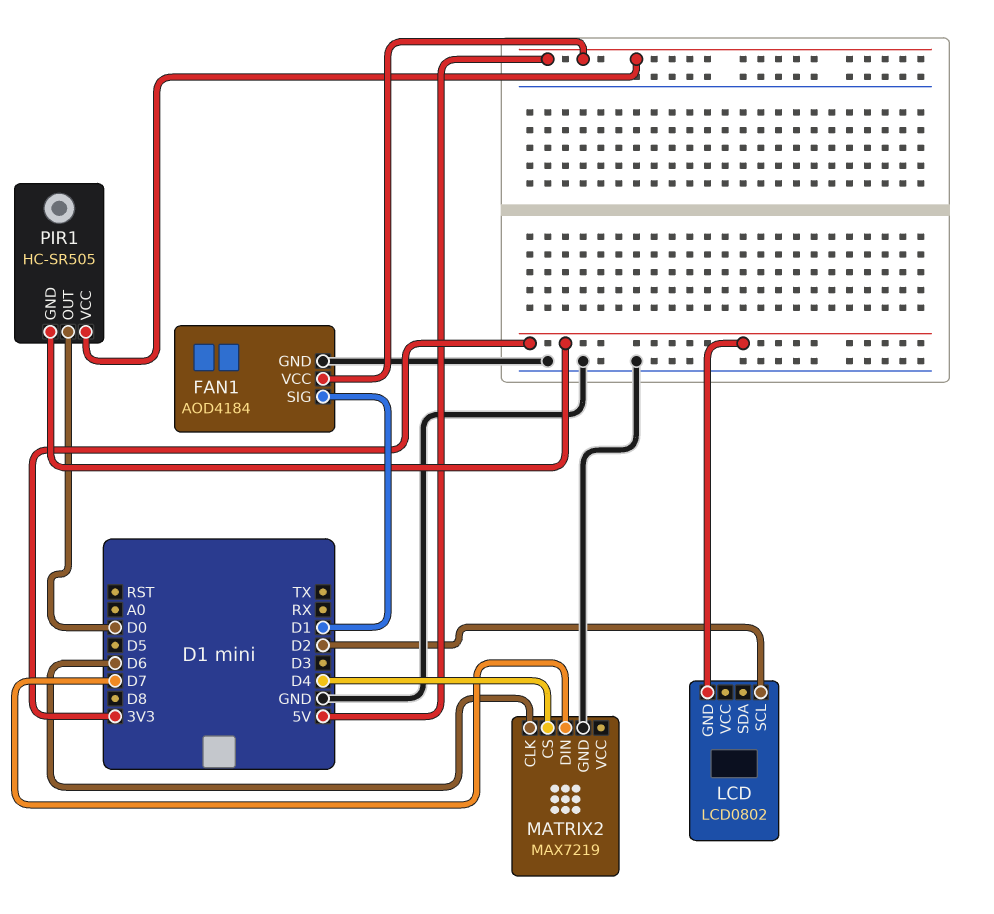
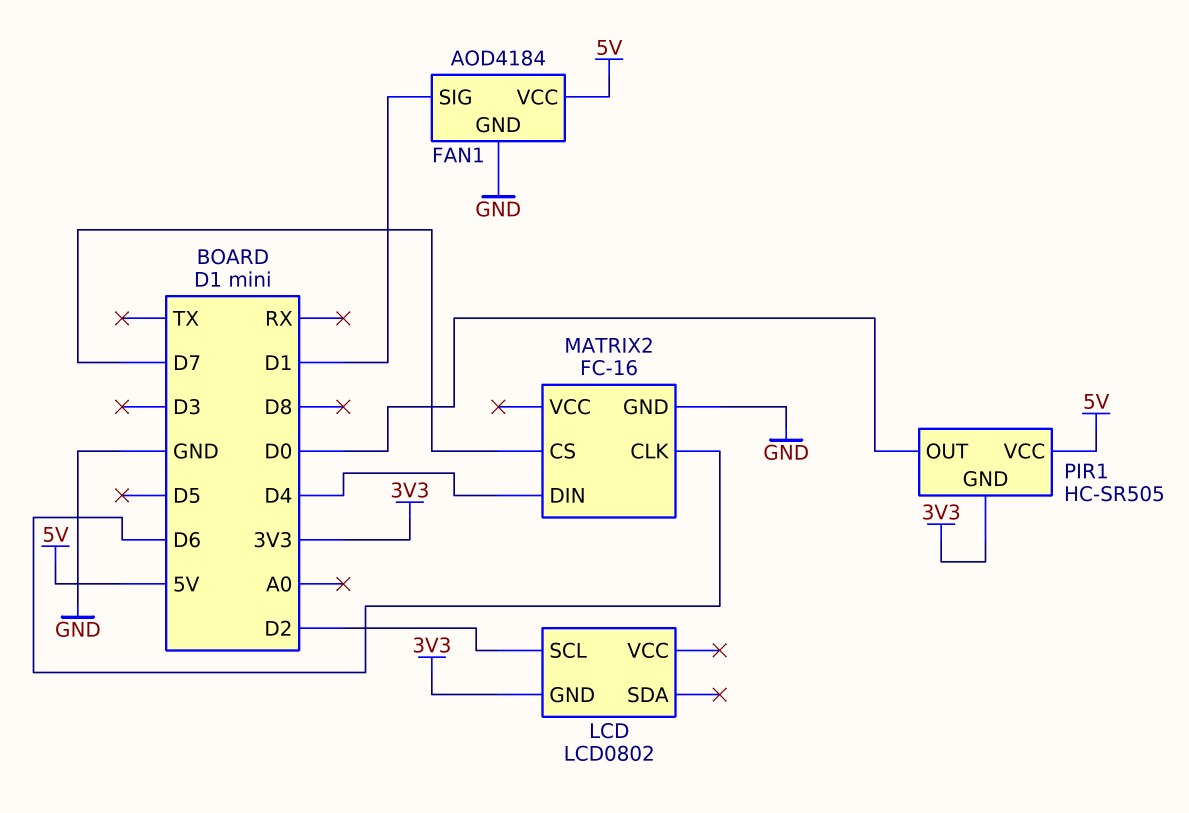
MATRIX2: MAX7219 -> FC-16
MATRIX2 pin CS: D4 -> D7
MATRIX2 pin DIN: D7 -> D4

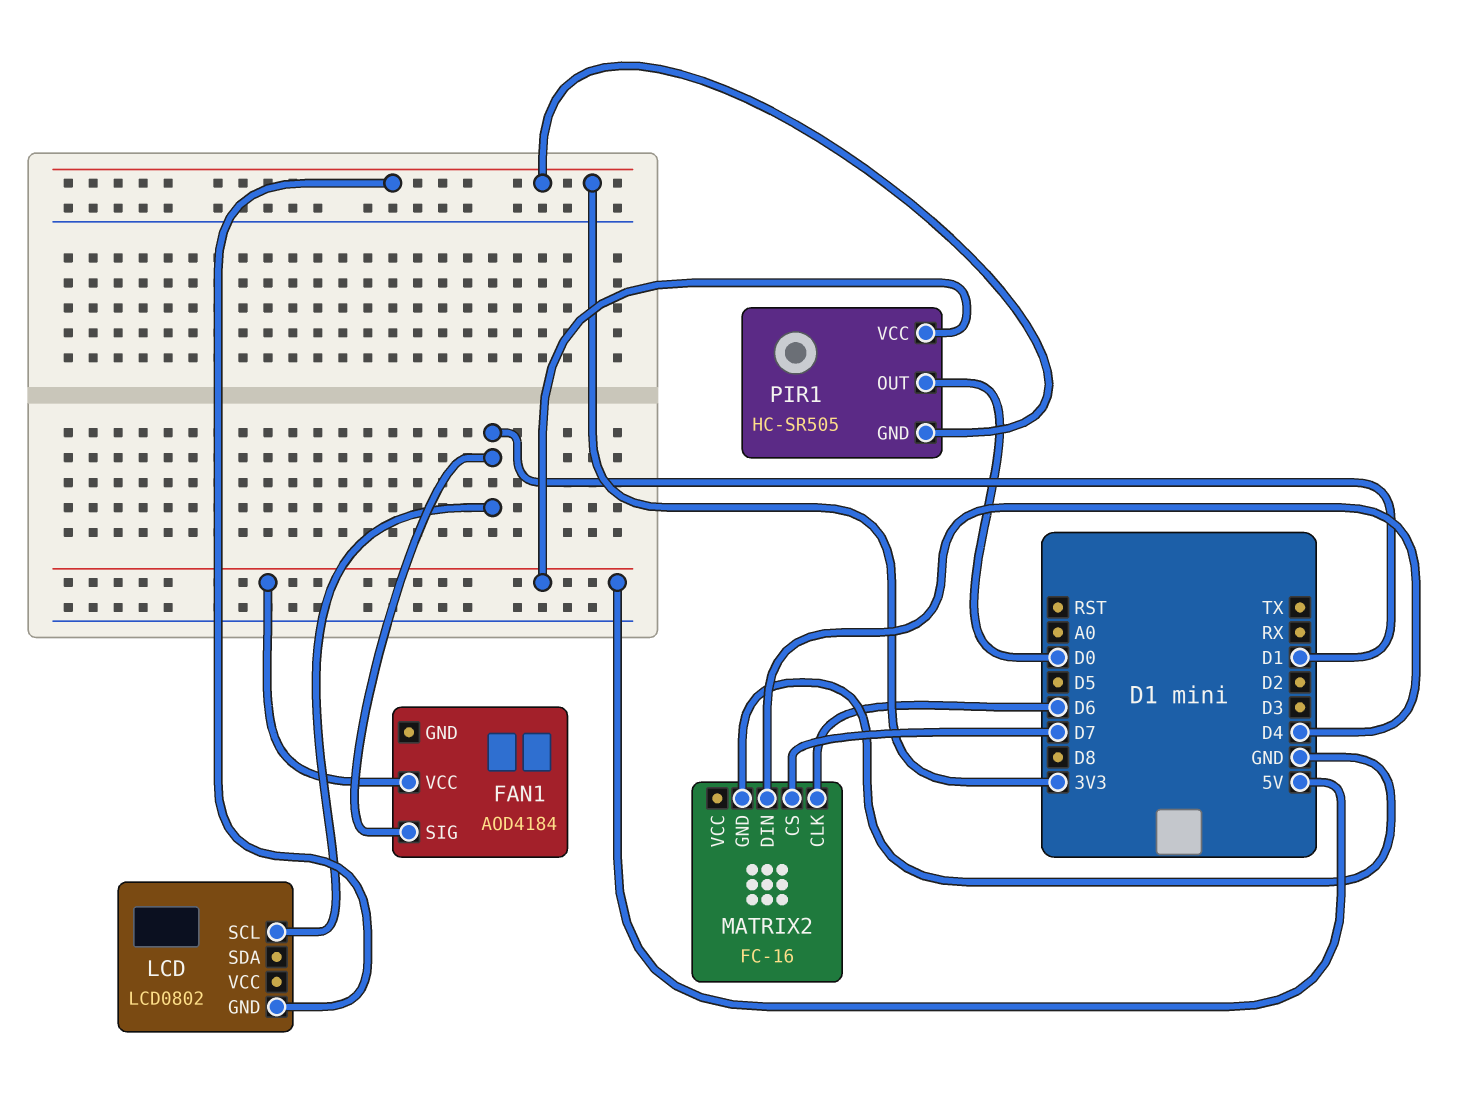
FAN1 pin GND: GND -> none
LCD pin SCL: D2 -> D1

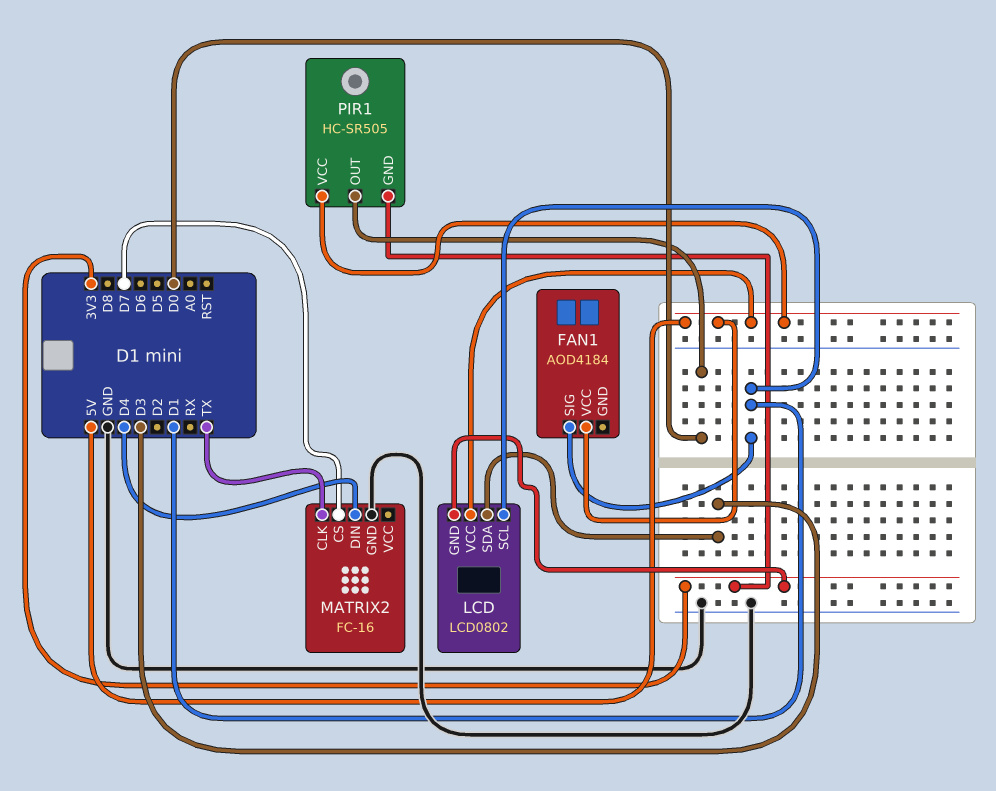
LCD pin SDA: none -> D3
LCD pin VCC: none -> 5V
MATRIX2 pin CLK: D6 -> TX

